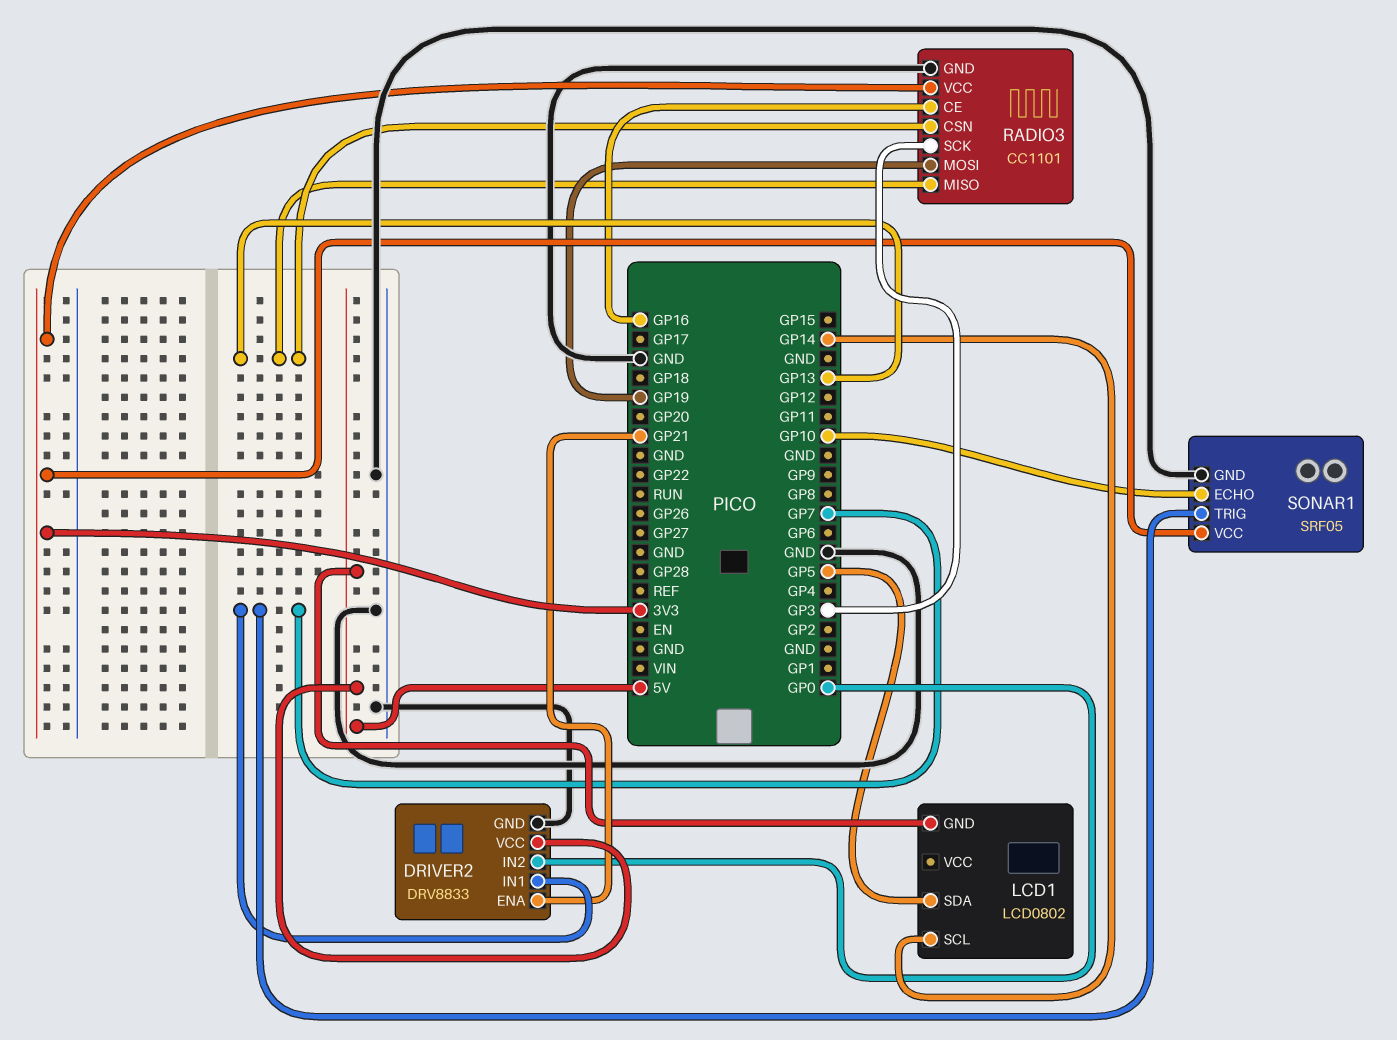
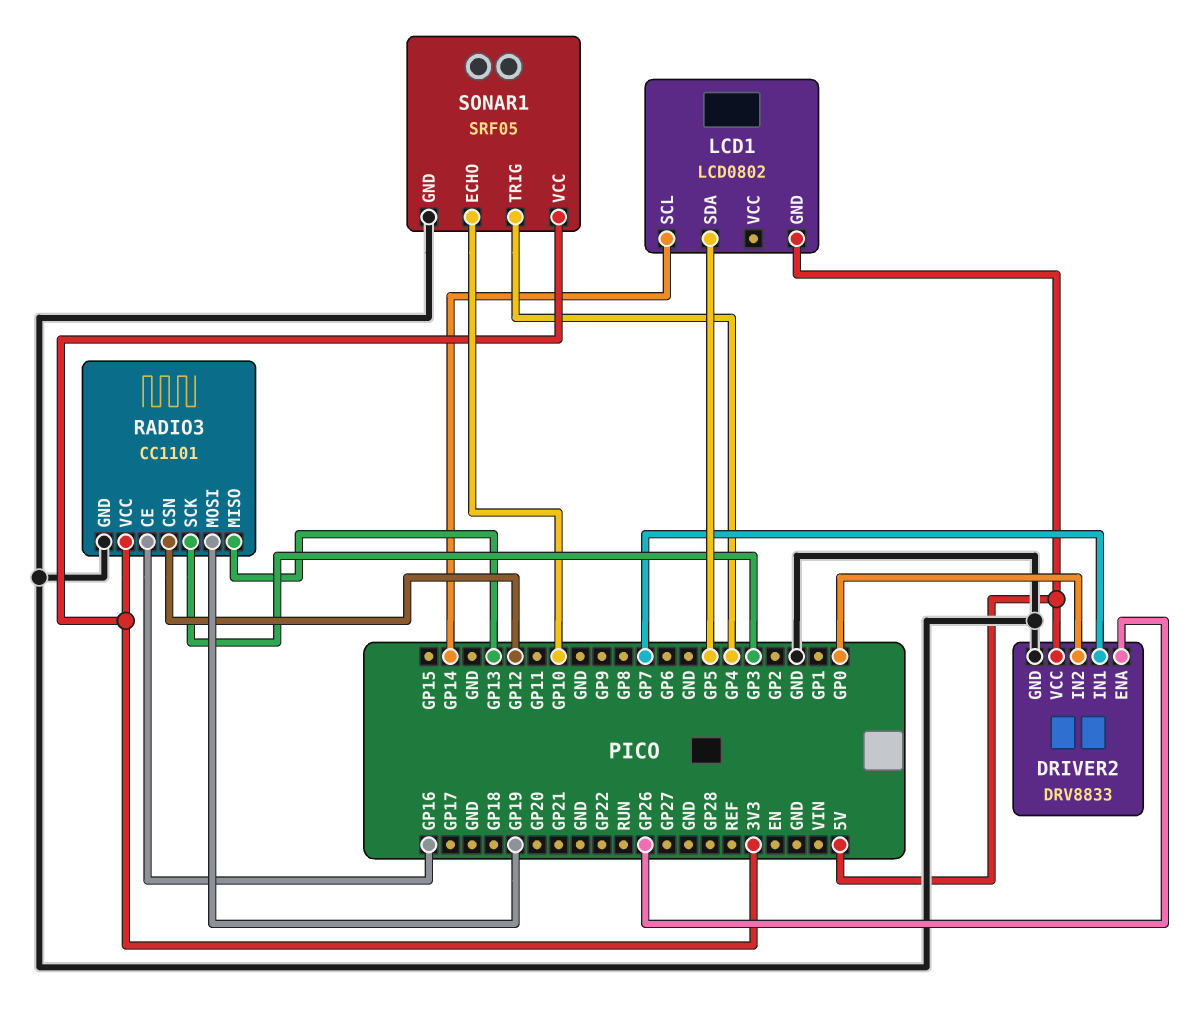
DRIVER2 pin ENA: GP21 -> GP26
RADIO3 pin CSN: GP13 -> GP12
SONAR1 pin TRIG: GP7 -> GP4

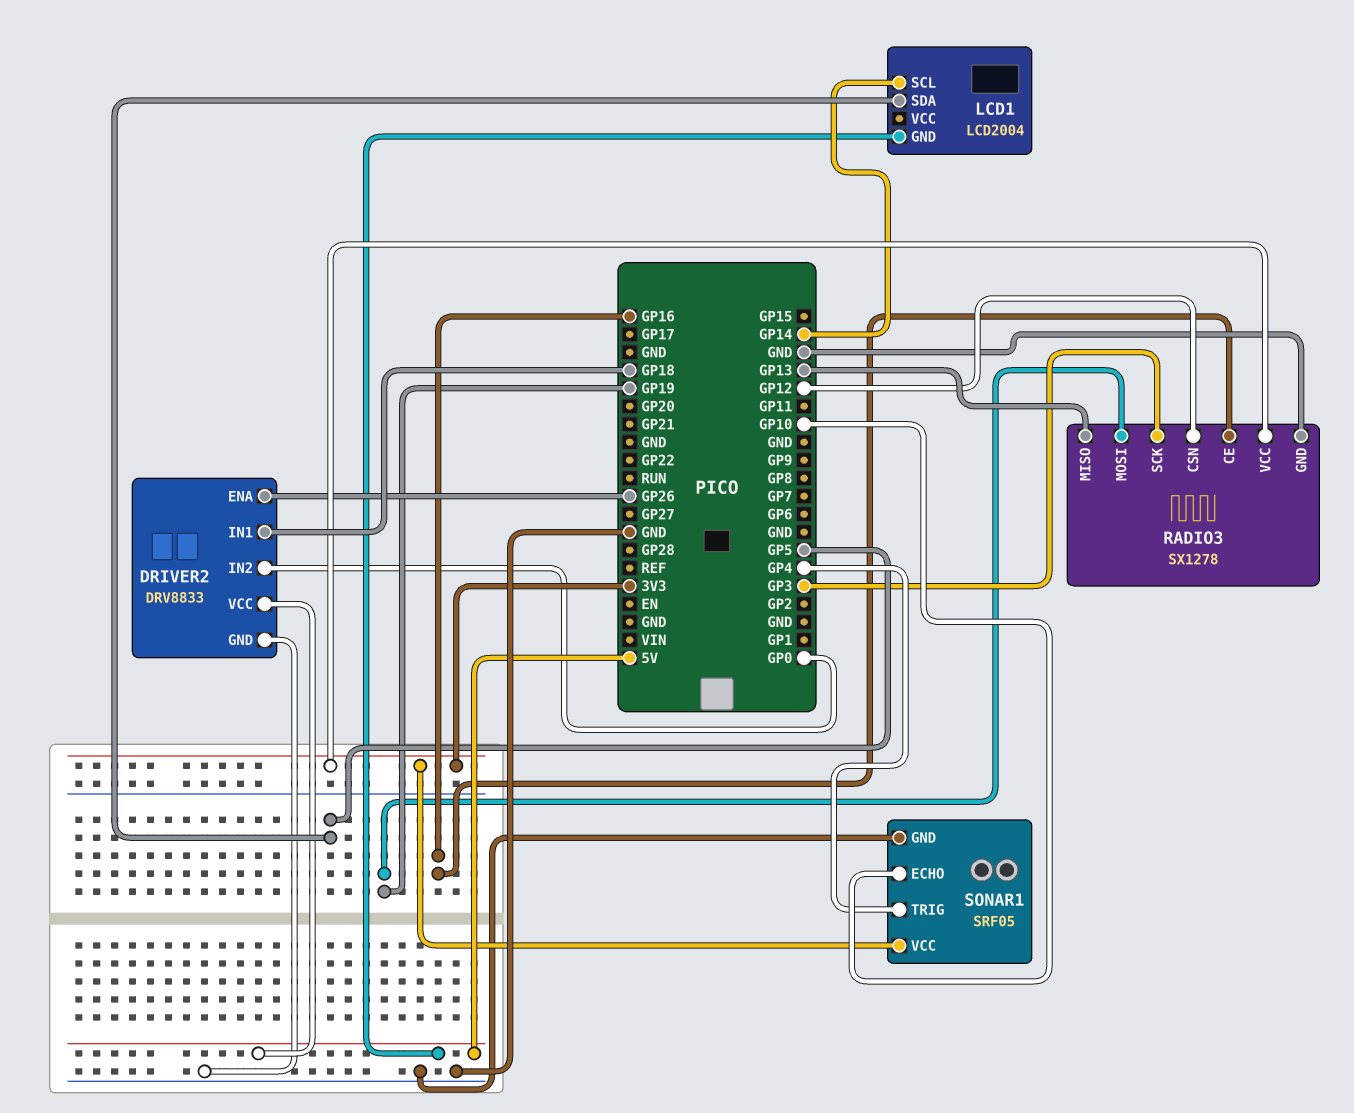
DRIVER2 pin IN1: GP7 -> GP18
LCD1: LCD0802 -> LCD2004
RADIO3: CC1101 -> SX1278

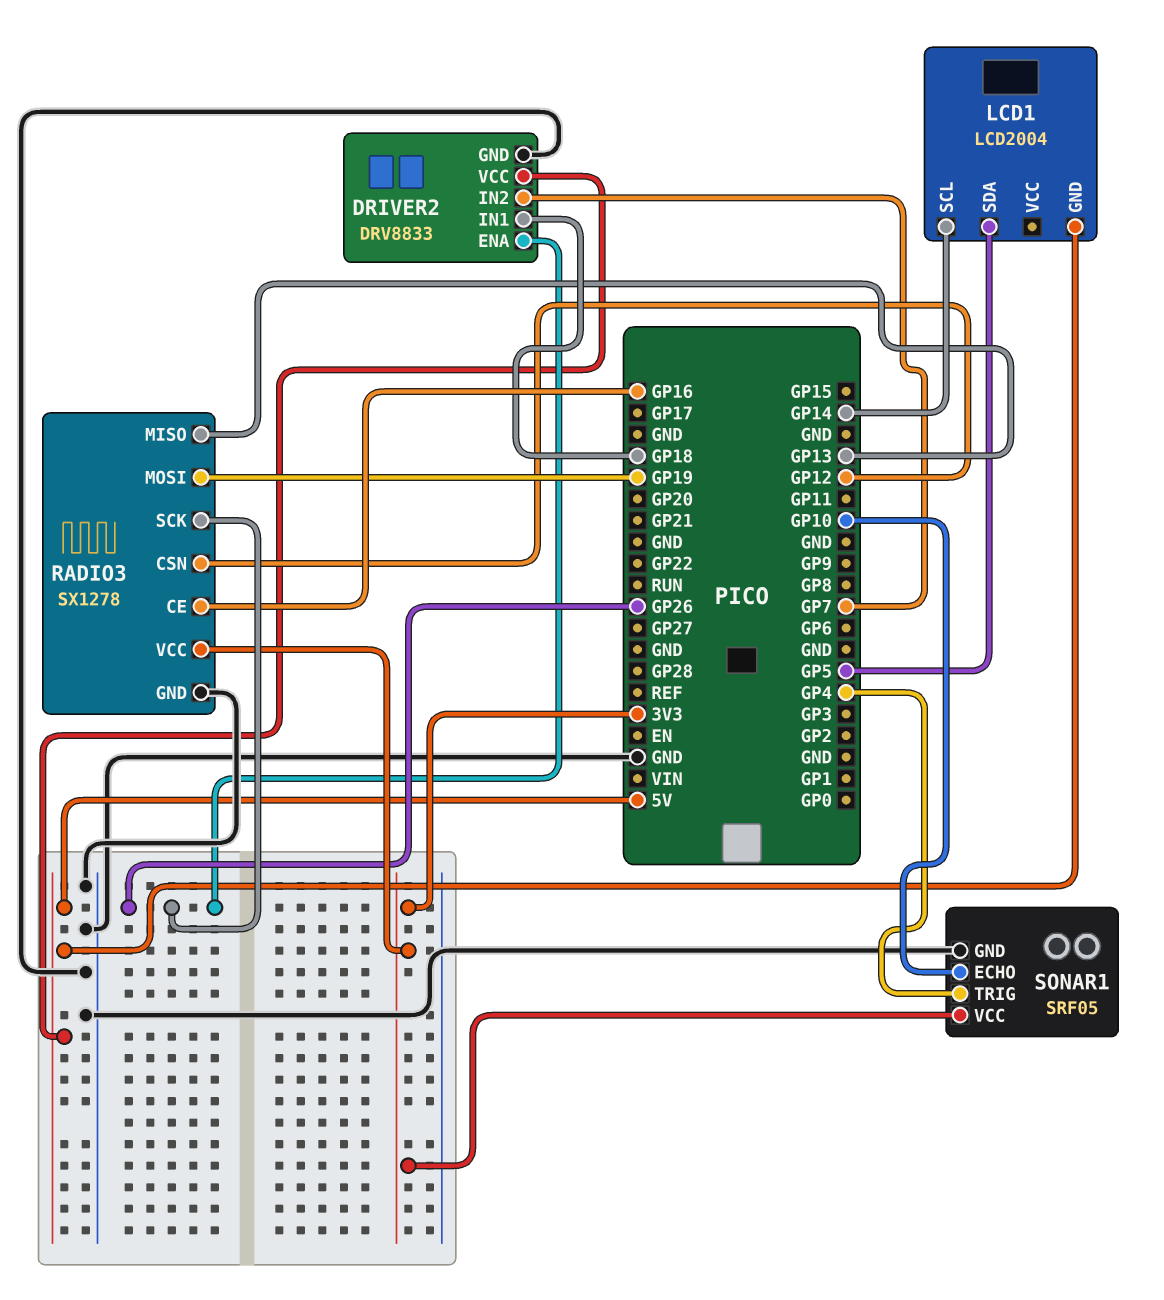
DRIVER2 pin IN2: GP0 -> GP7
RADIO3 pin SCK: GP3 -> GP26

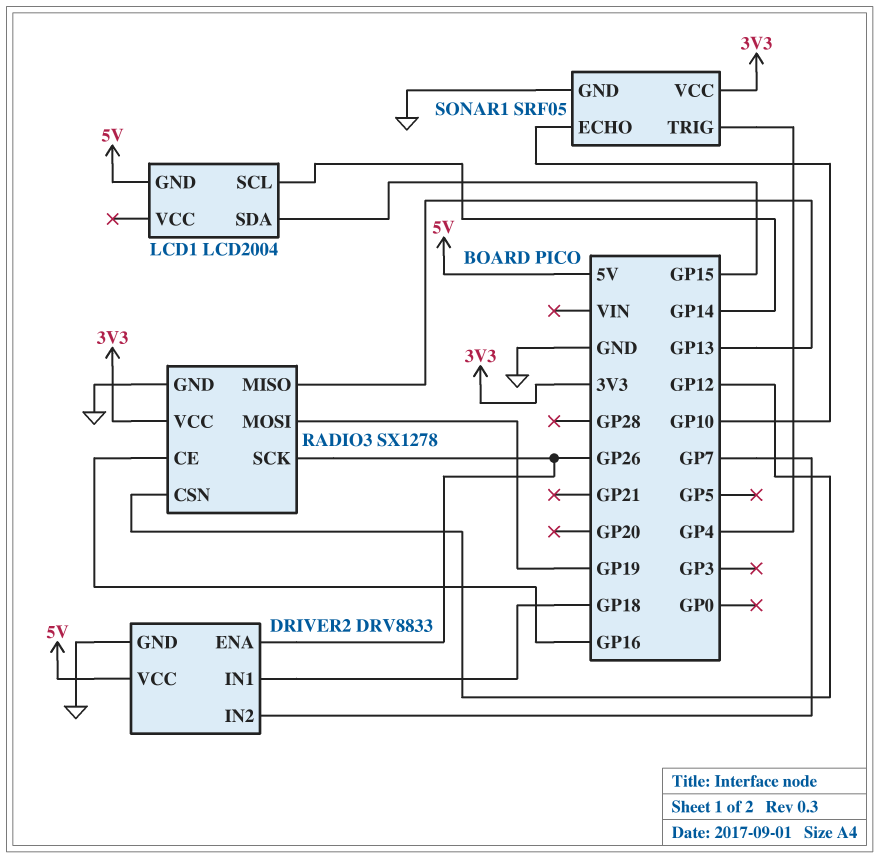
LCD1 pin SDA: GP5 -> GP15

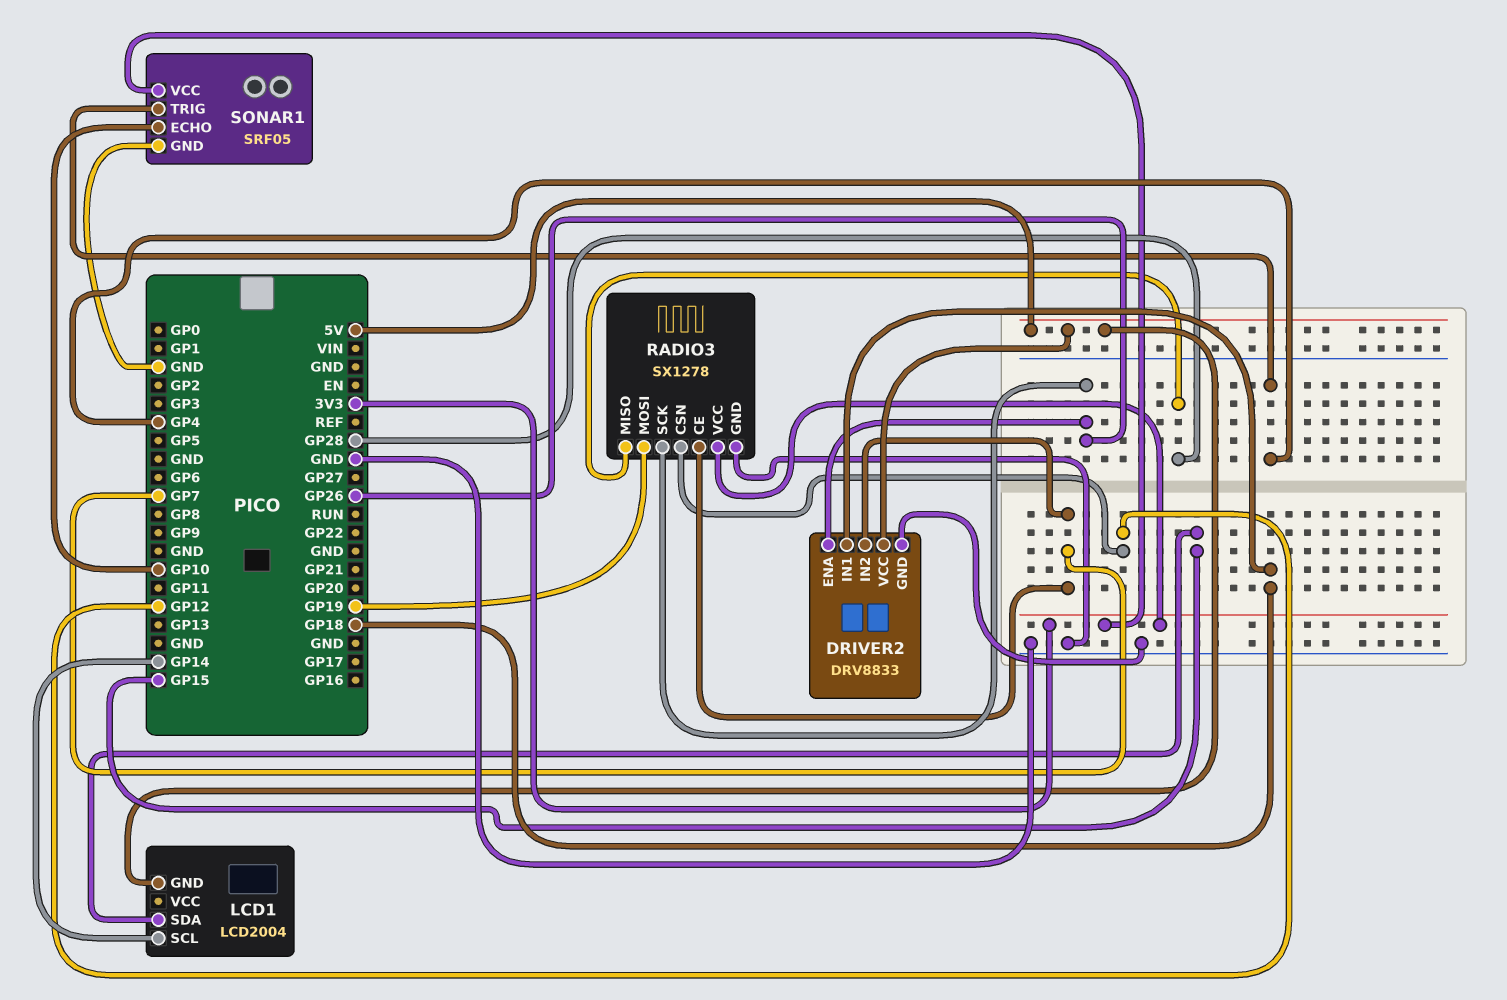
RADIO3 pin CE: GP16 -> GP7
RADIO3 pin MISO: GP13 -> GP28

